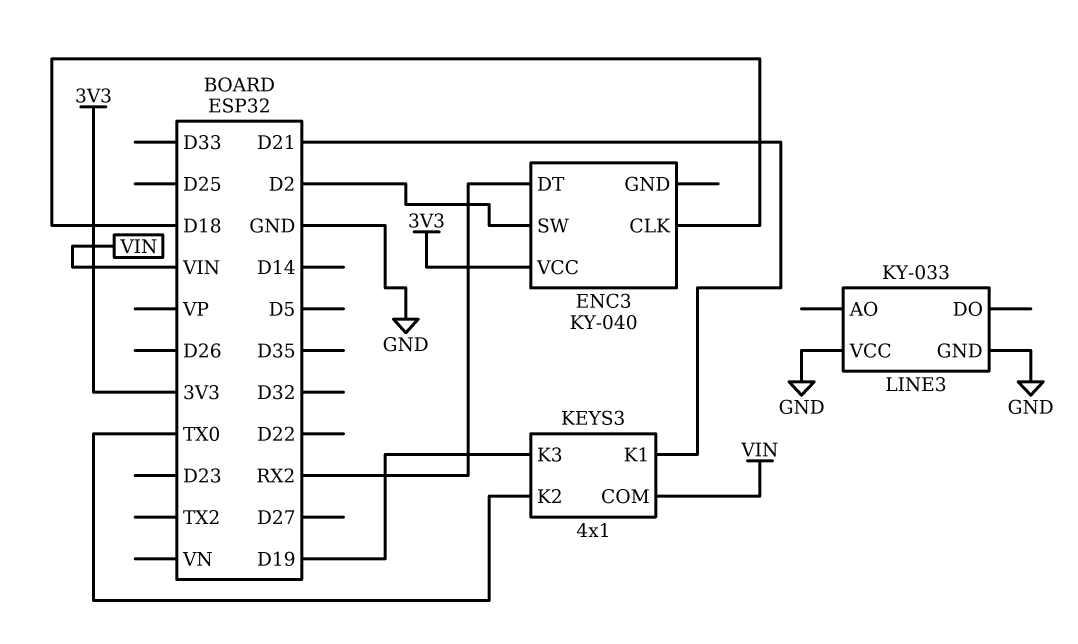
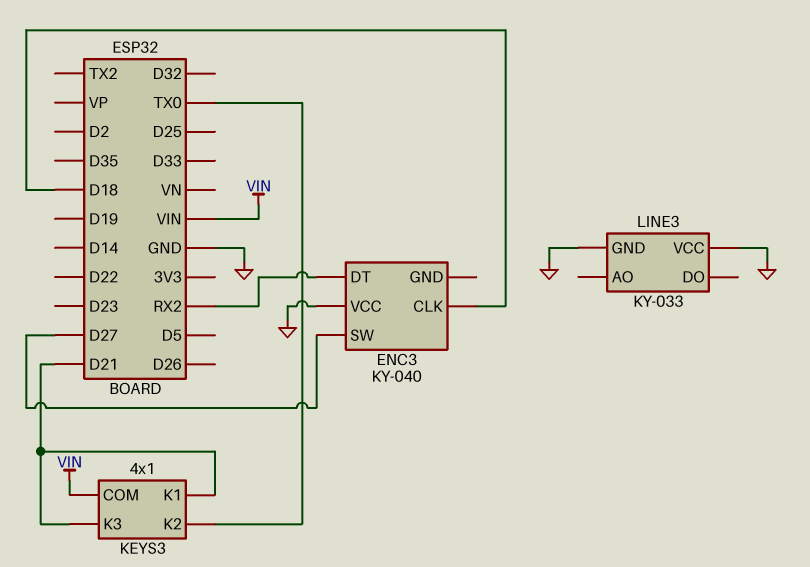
ENC3 pin SW: D2 -> D27
ENC3 pin VCC: 3V3 -> GND
KEYS3 pin K3: D19 -> D21

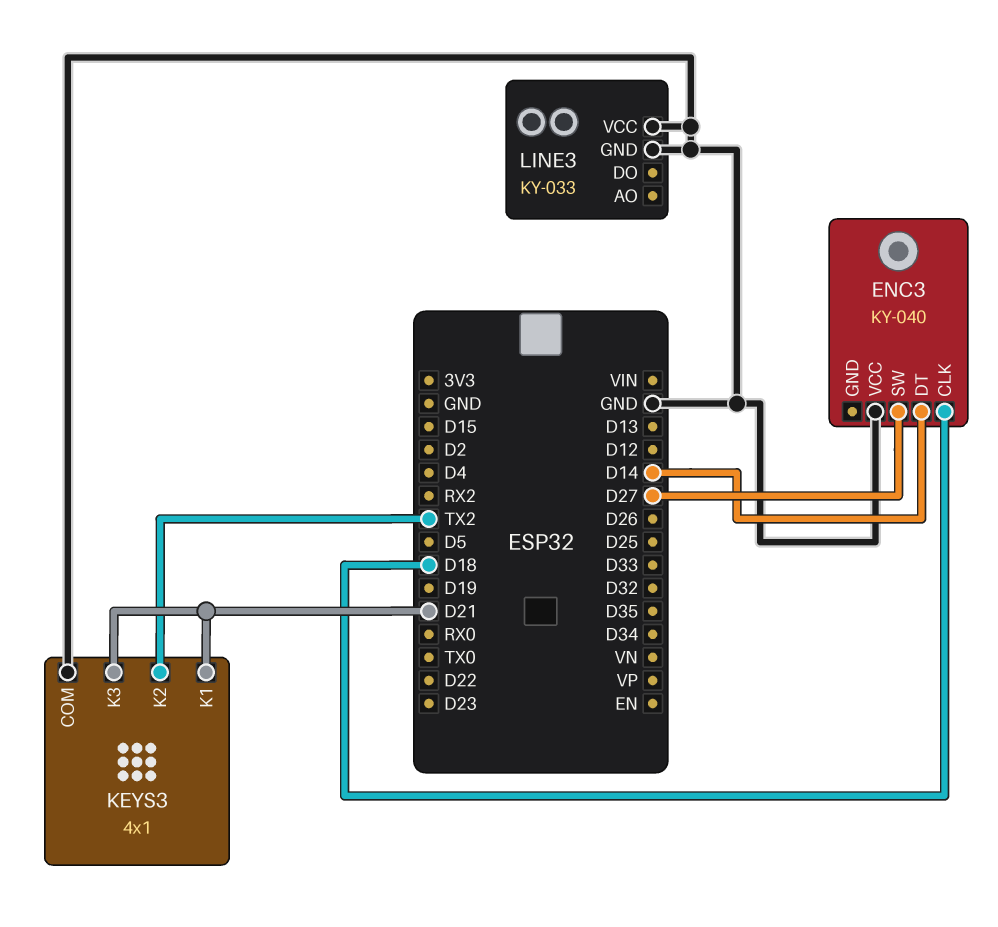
ENC3 pin DT: RX2 -> D14
KEYS3 pin COM: VIN -> GND
KEYS3 pin K2: TX0 -> TX2

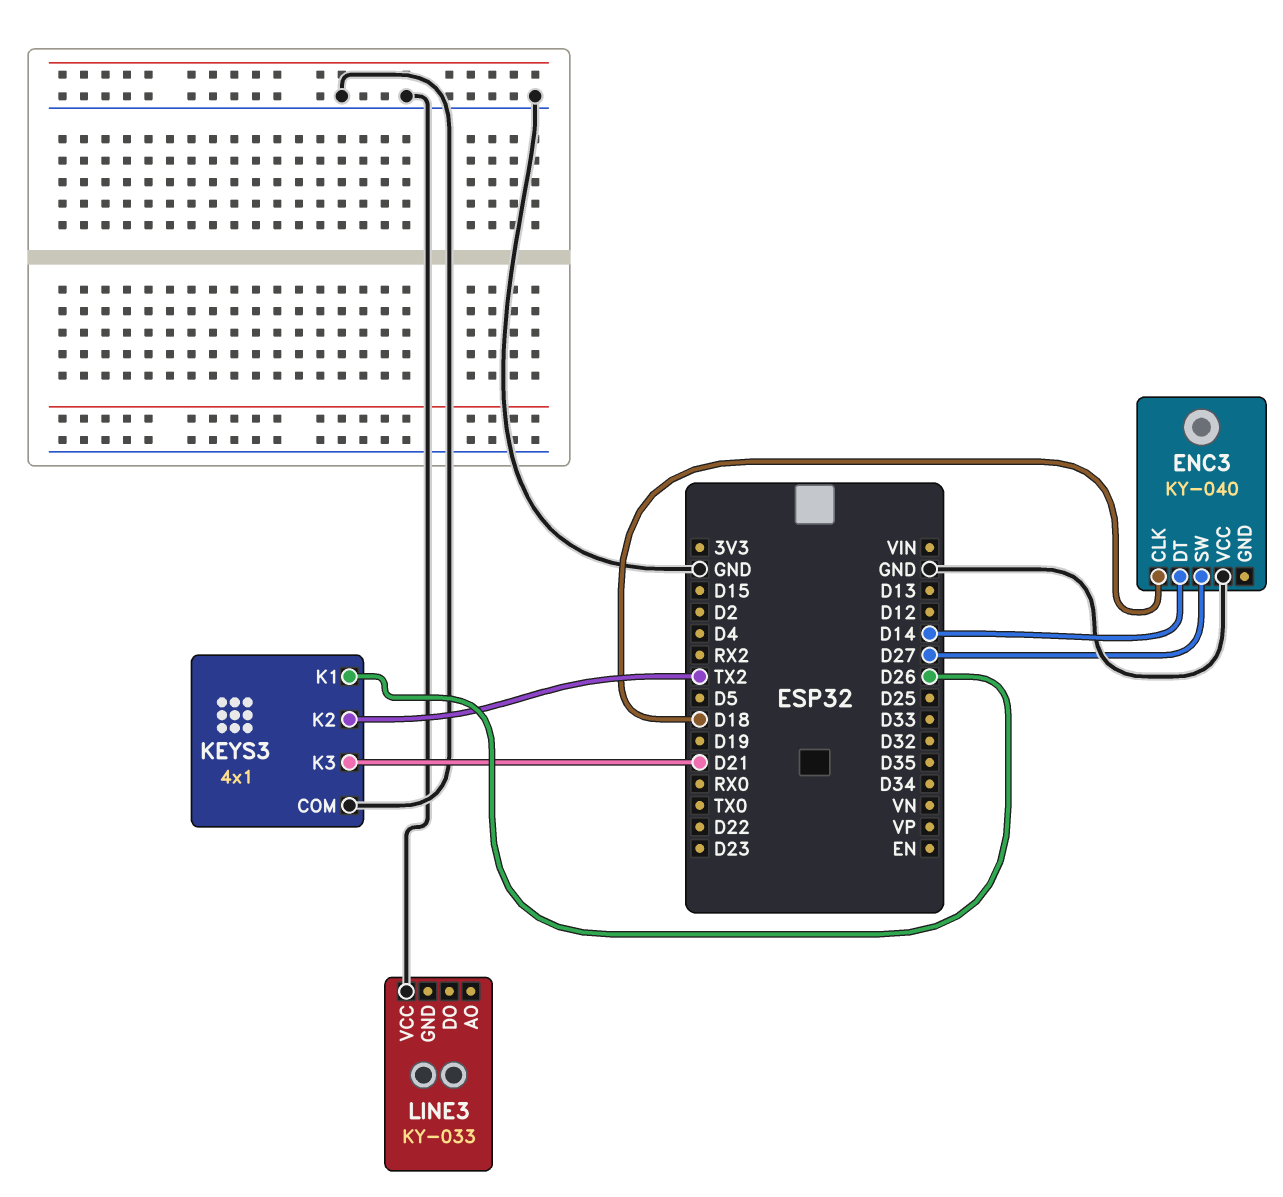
KEYS3 pin K1: D21 -> D26
LINE3 pin GND: GND -> none

